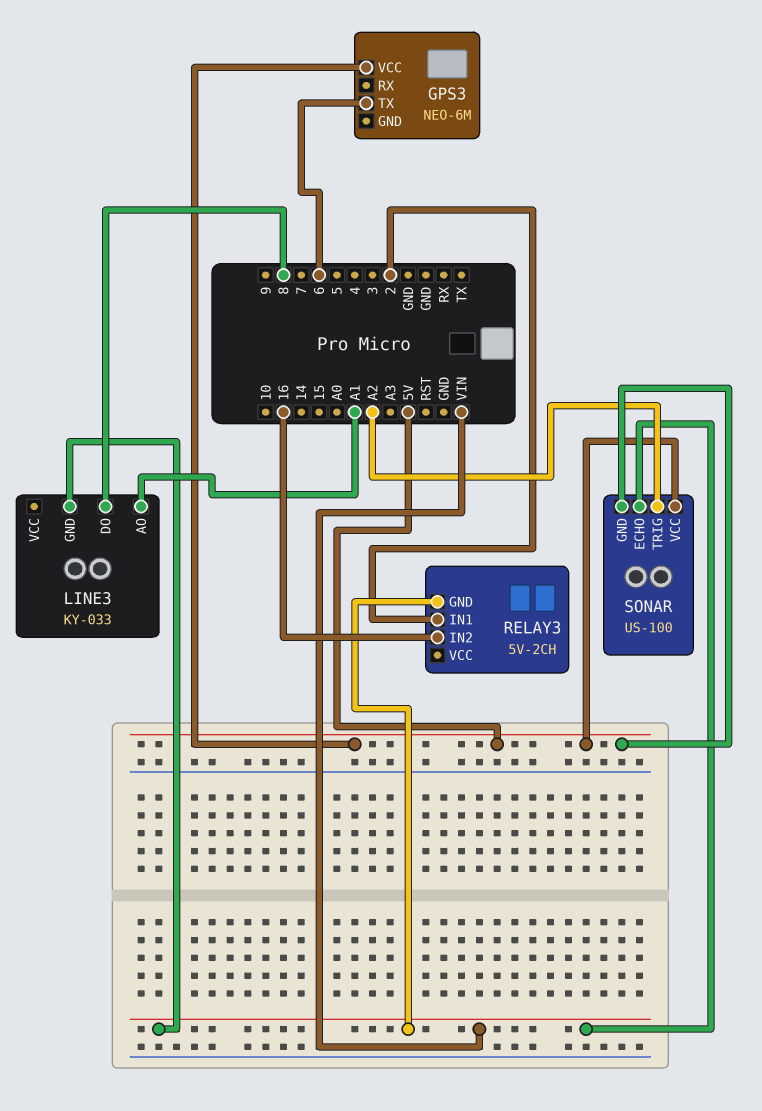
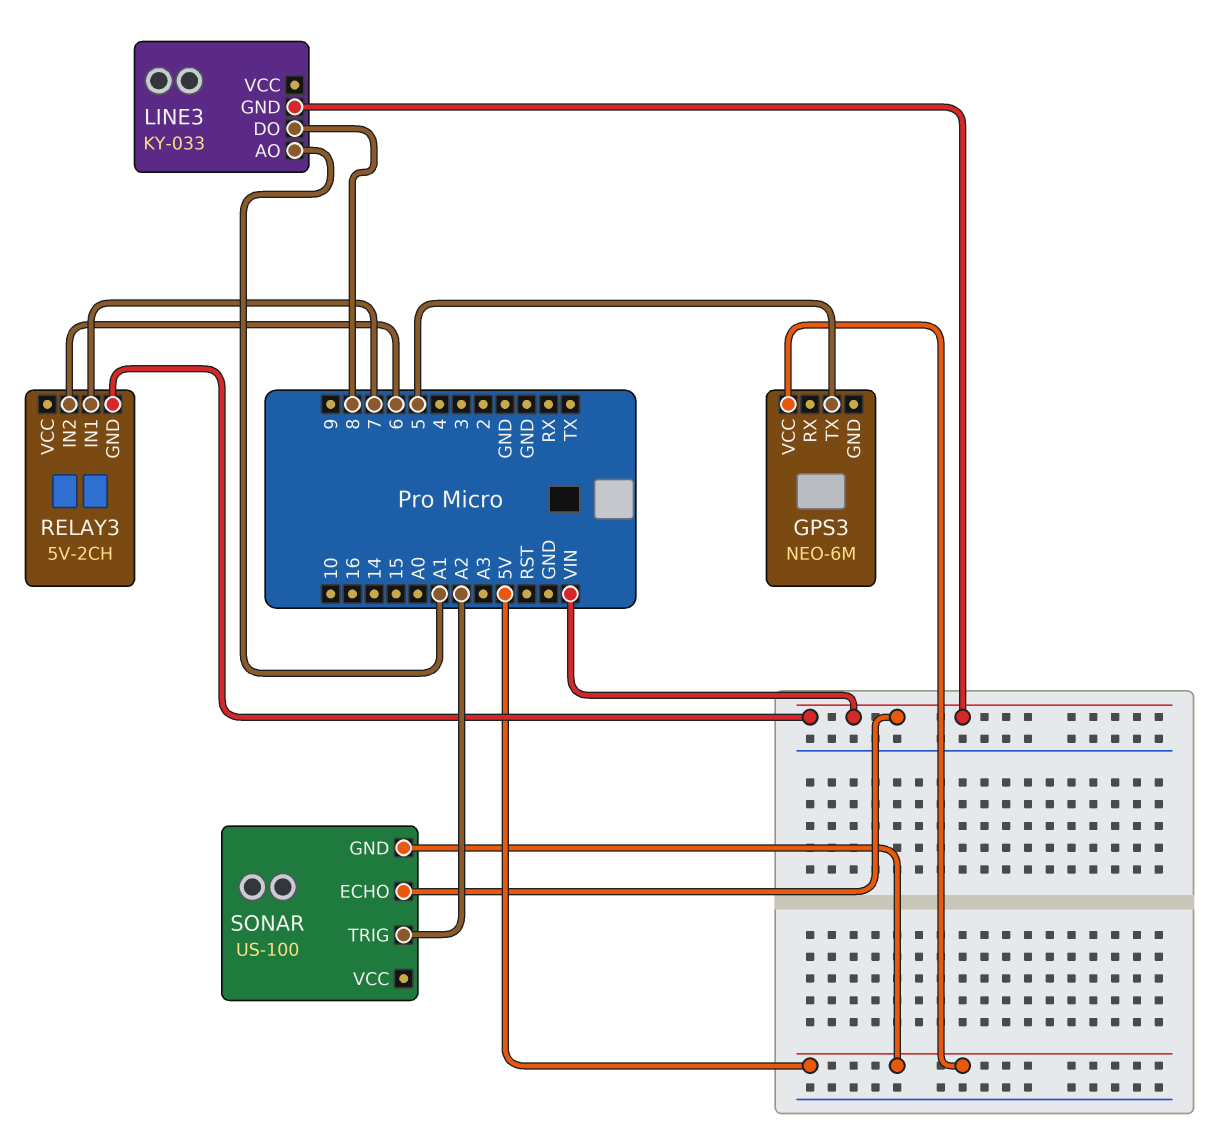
GPS3 pin TX: 6 -> 5
RELAY3 pin IN1: 2 -> 7
RELAY3 pin IN2: 16 -> 6
SONAR pin VCC: 5V -> none

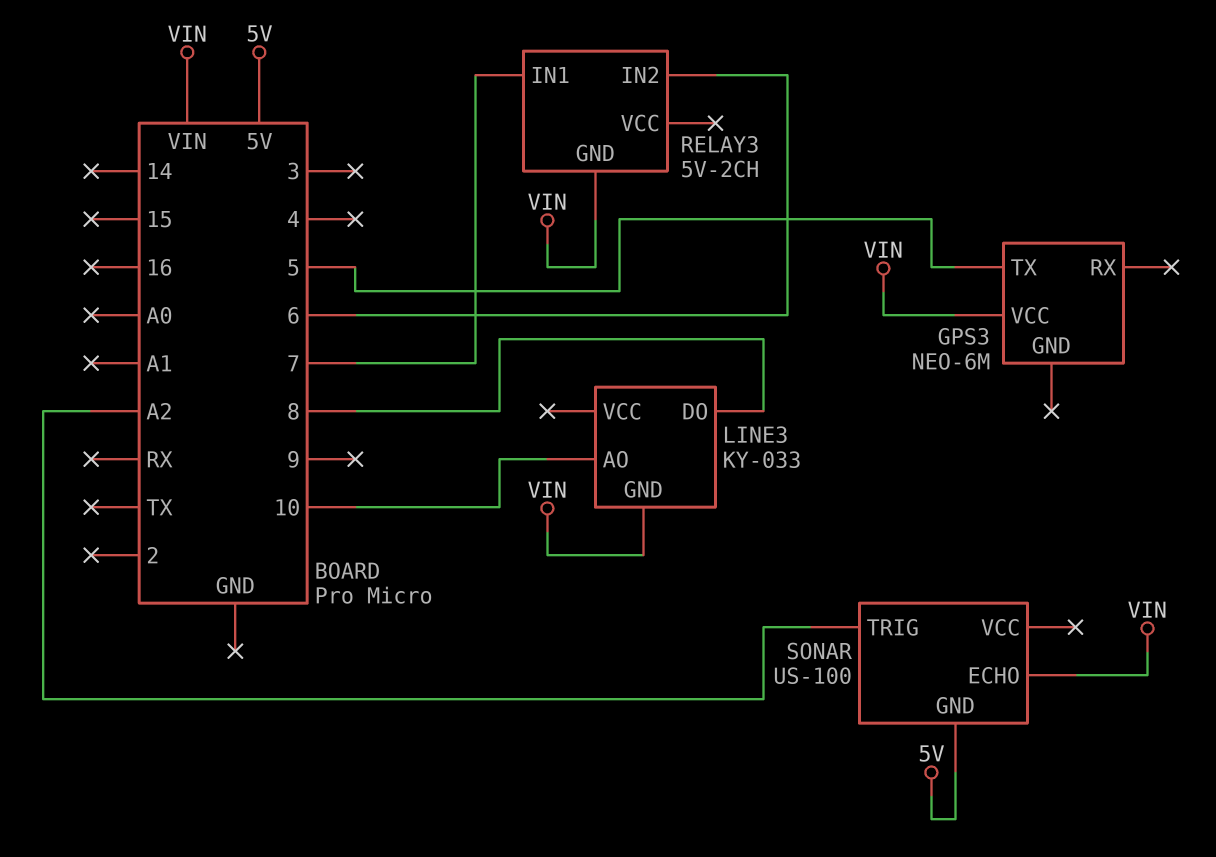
GPS3 pin VCC: 5V -> VIN
LINE3 pin AO: A1 -> 10

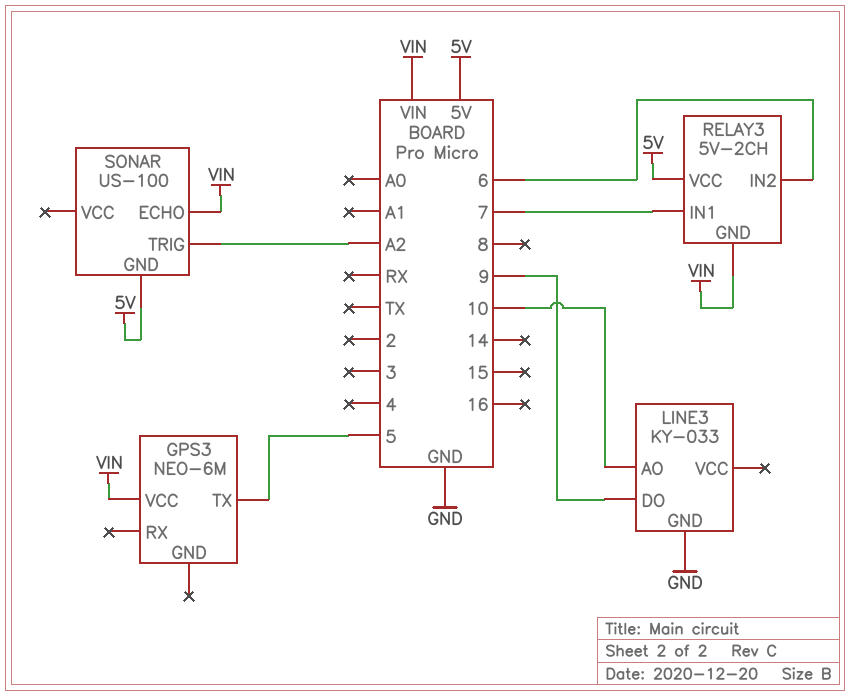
LINE3 pin DO: 8 -> 9
LINE3 pin GND: VIN -> GND
RELAY3 pin VCC: none -> 5V

